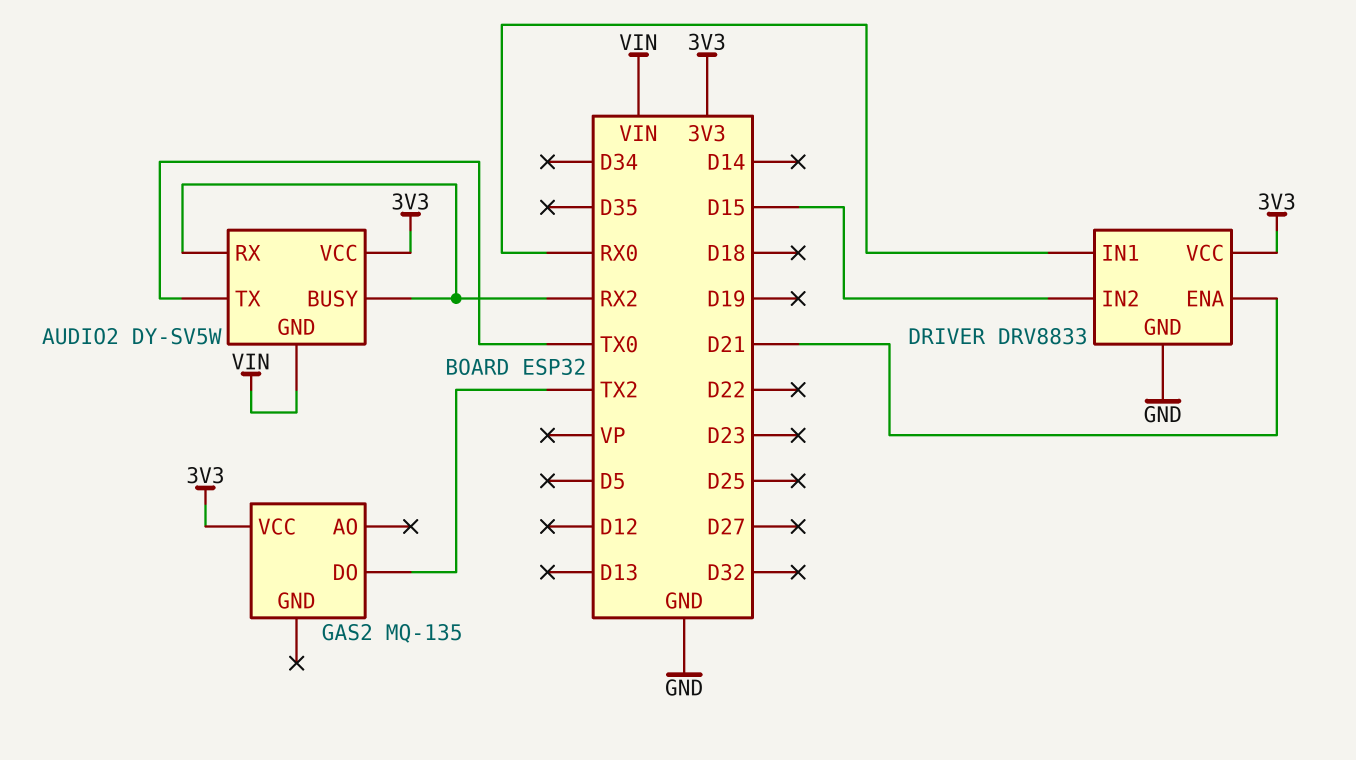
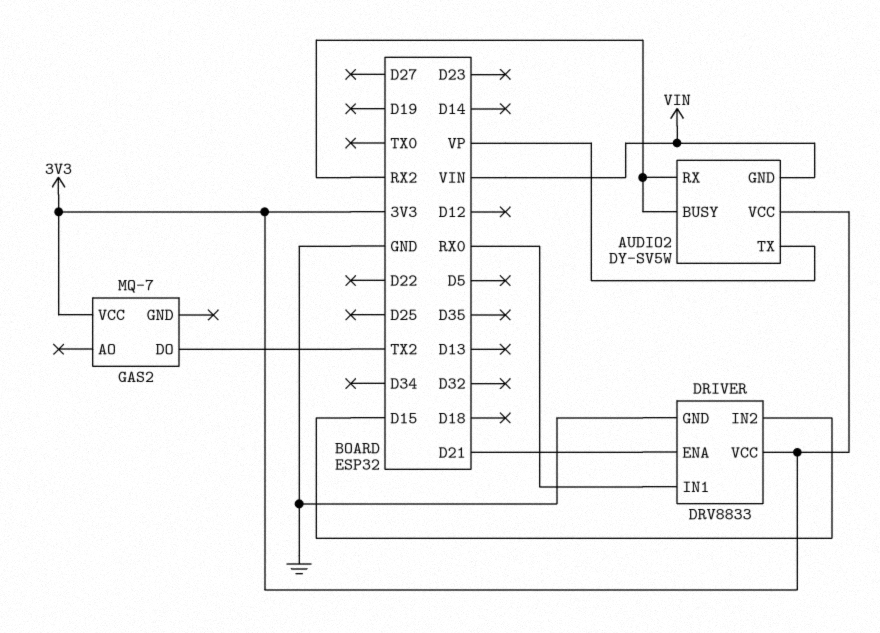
AUDIO2 pin TX: TX0 -> VP
GAS2: MQ-135 -> MQ-7

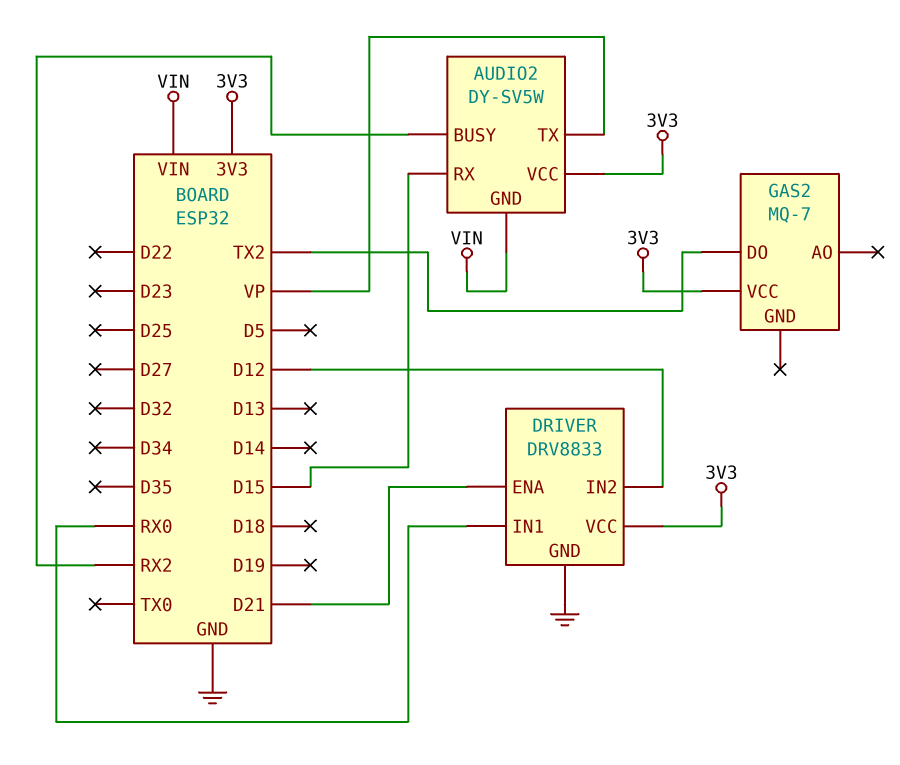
AUDIO2 pin RX: RX2 -> D15
DRIVER pin IN2: D15 -> D12

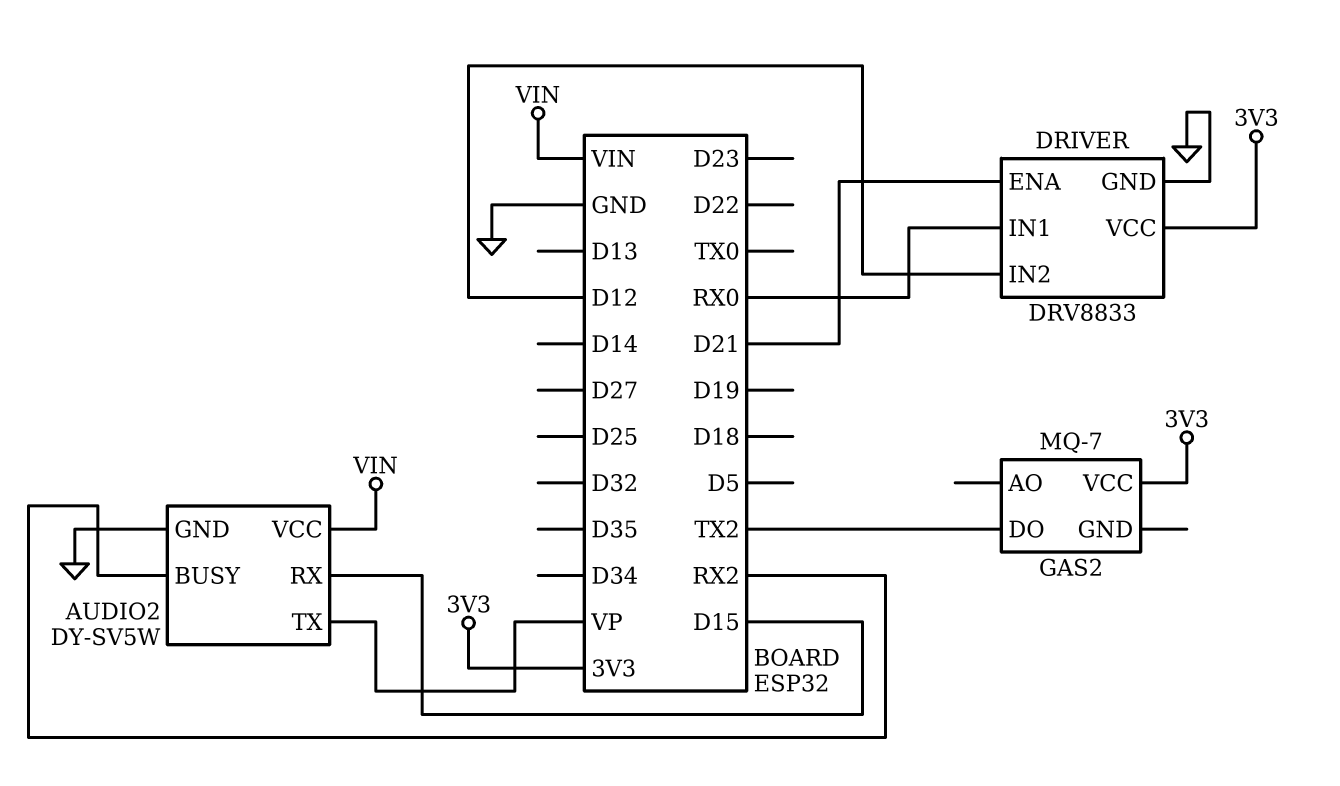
AUDIO2 pin GND: VIN -> GND
AUDIO2 pin VCC: 3V3 -> VIN

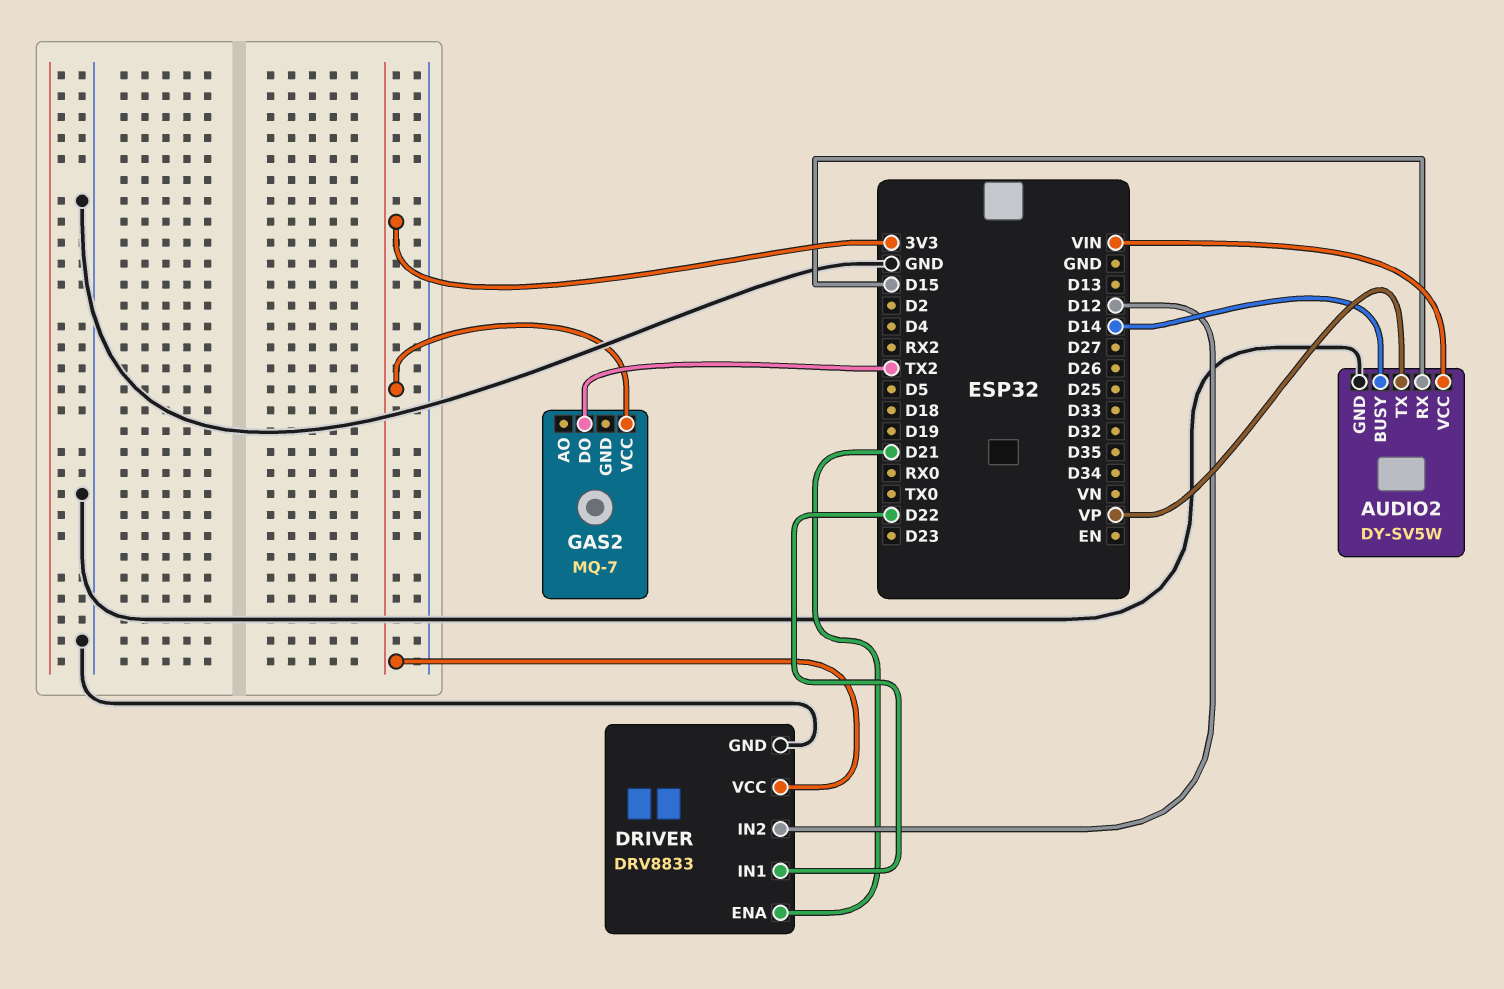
AUDIO2 pin BUSY: RX2 -> D14
DRIVER pin IN1: RX0 -> D22

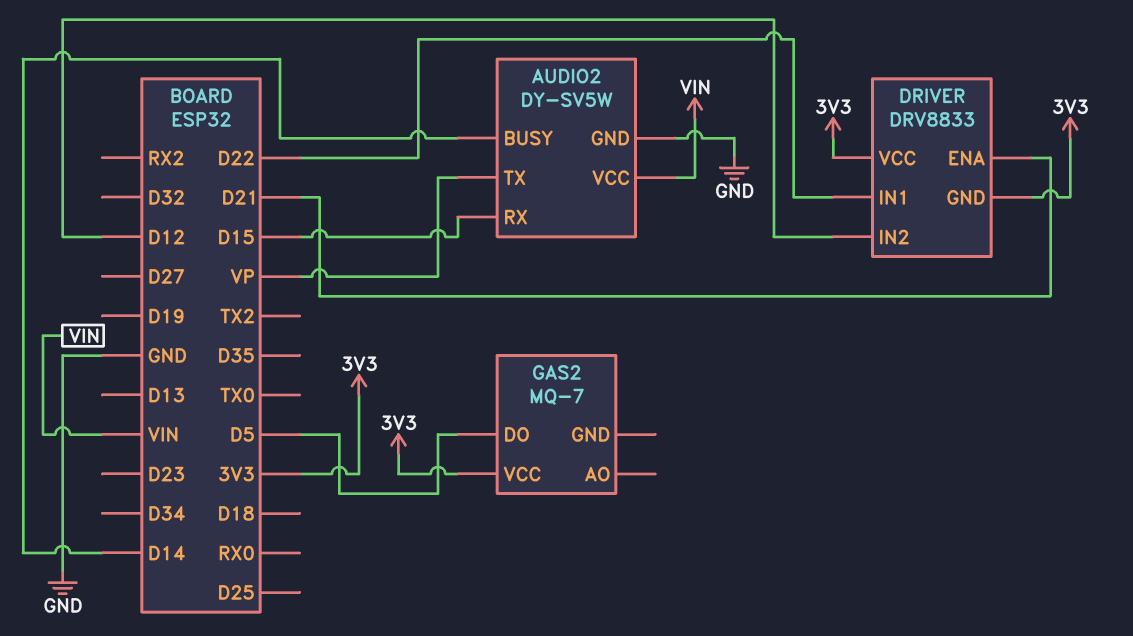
DRIVER pin GND: GND -> 3V3
GAS2 pin DO: TX2 -> D5

